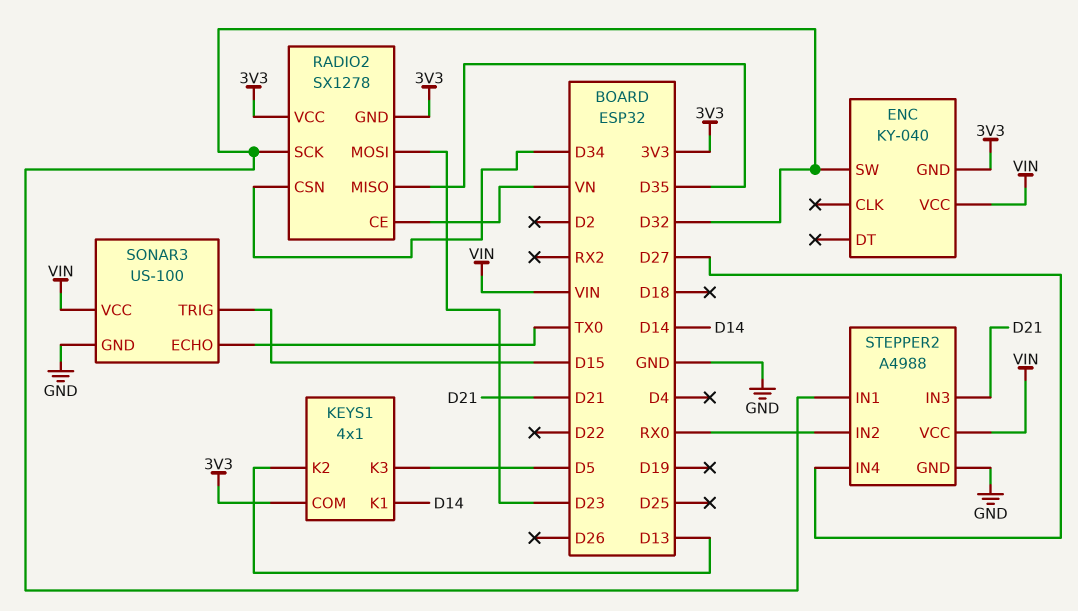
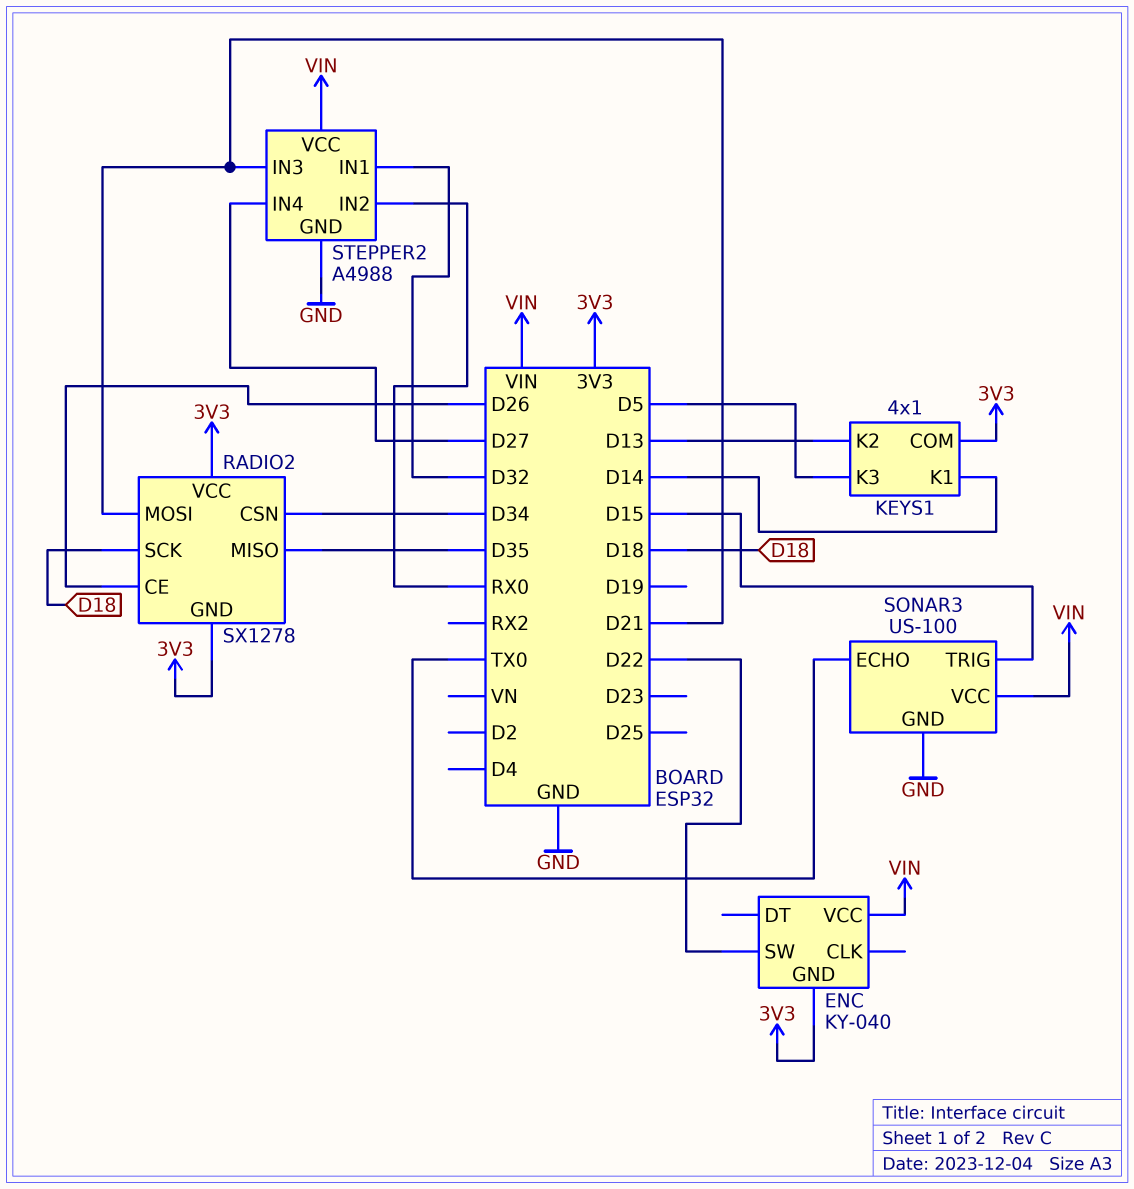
ENC pin SW: D32 -> D22
RADIO2 pin CE: VN -> D26
RADIO2 pin MOSI: D23 -> D21
RADIO2 pin SCK: D32 -> D18

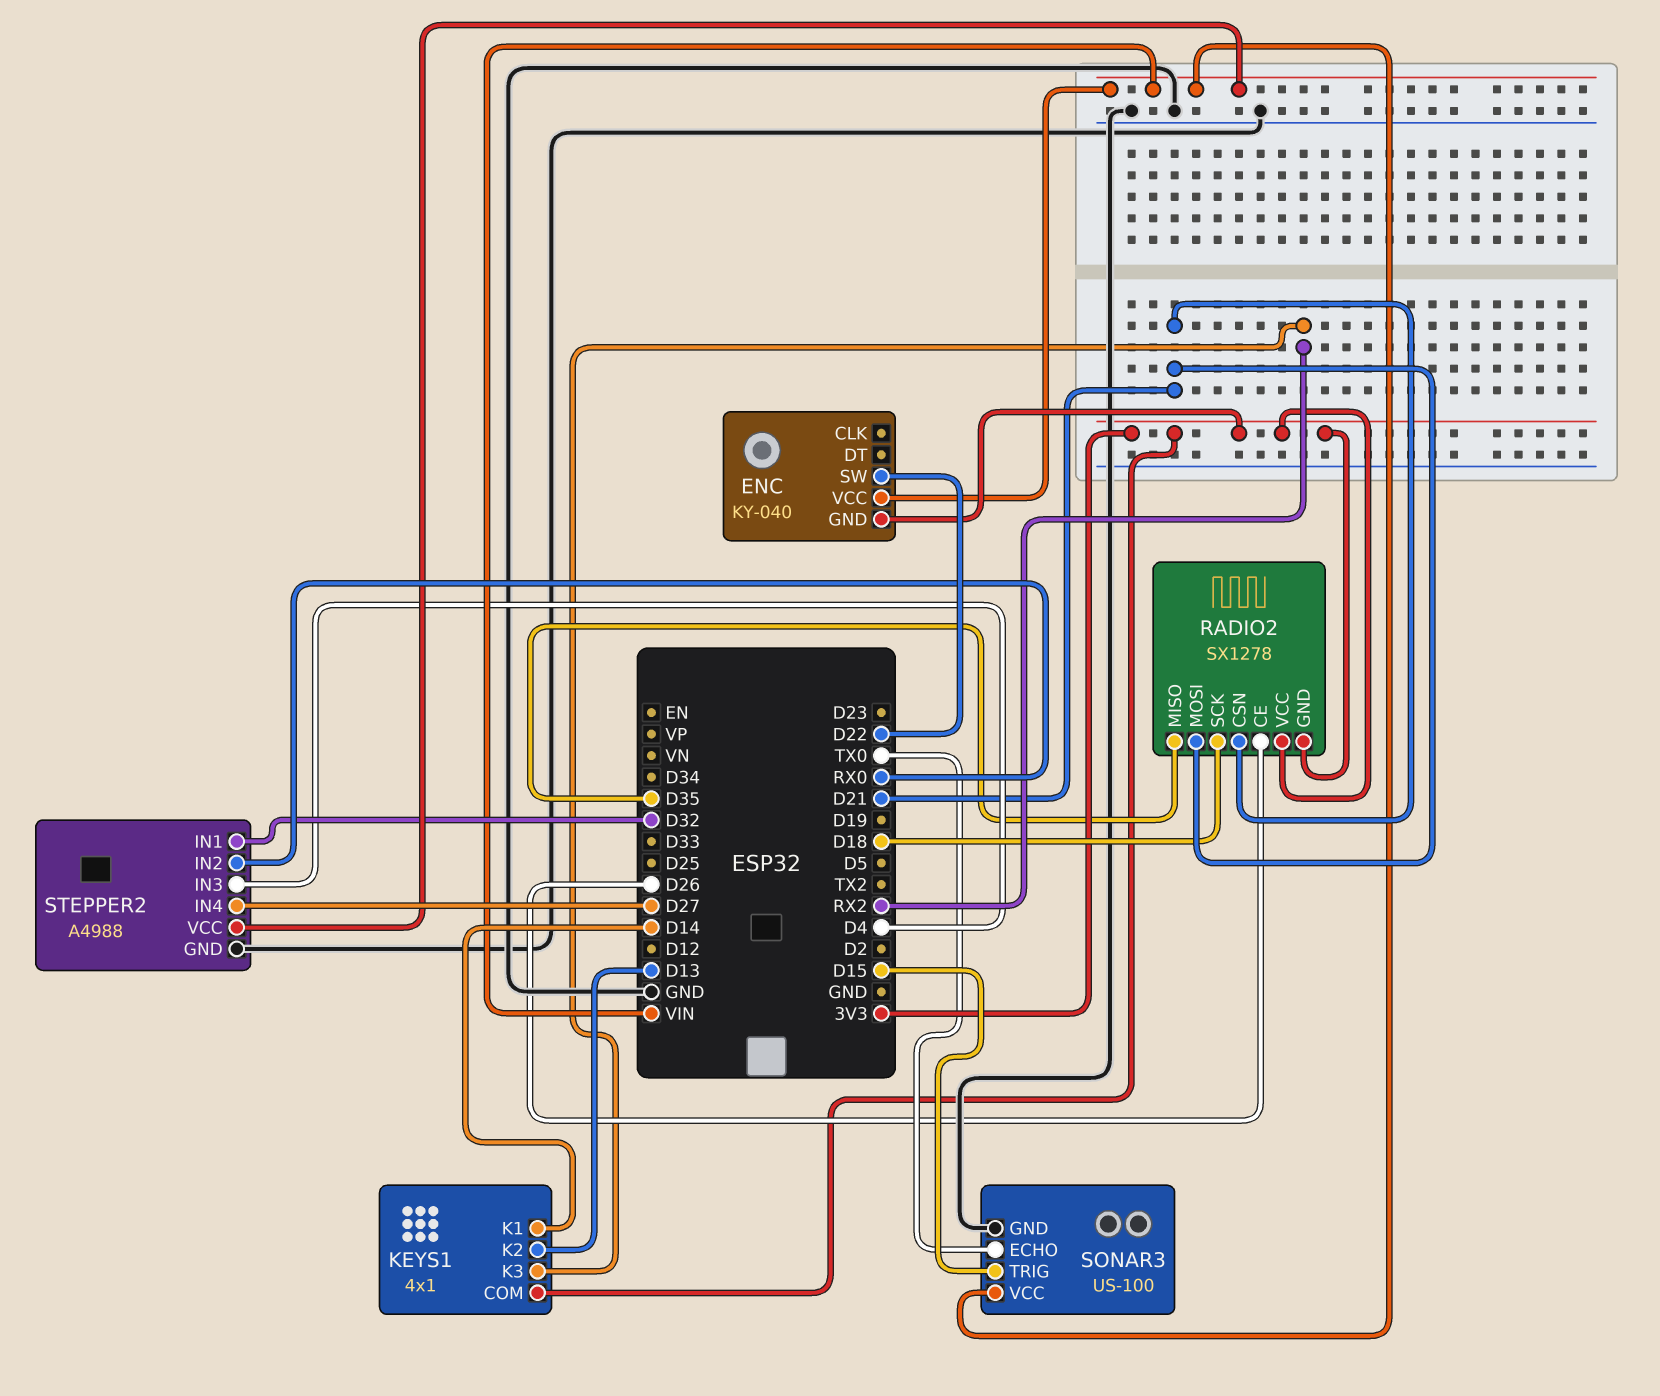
KEYS1 pin K3: D5 -> RX2
RADIO2 pin CSN: D34 -> D21
STEPPER2 pin IN3: D21 -> D4

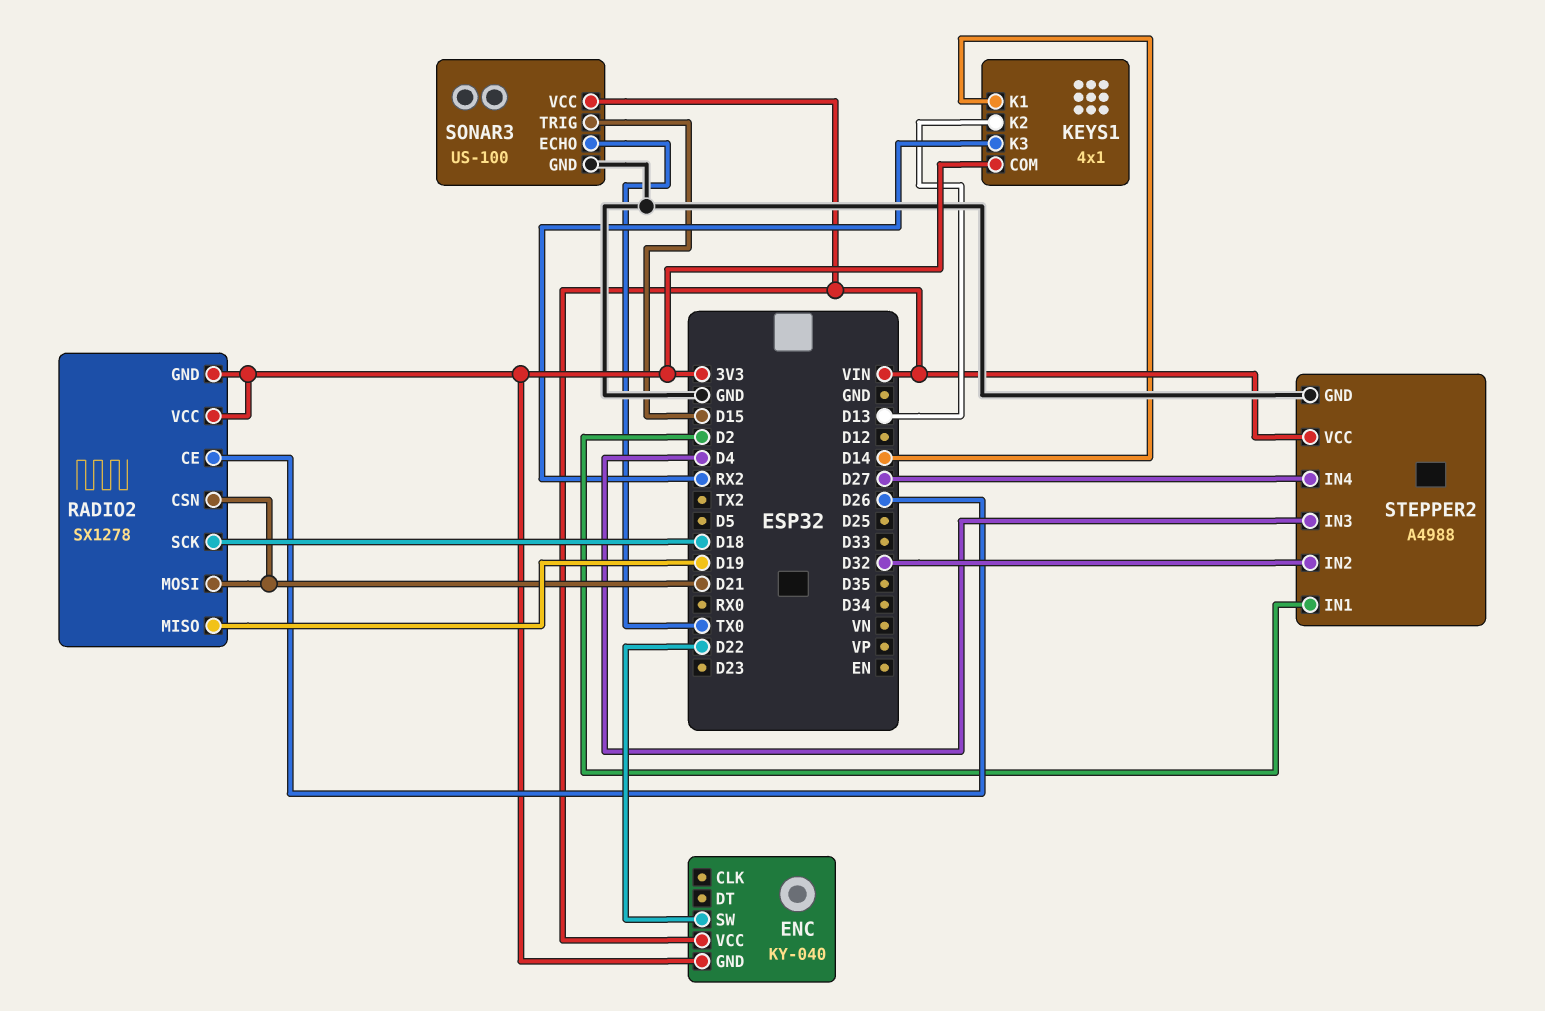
RADIO2 pin MISO: D35 -> D19
STEPPER2 pin IN1: D32 -> D2
STEPPER2 pin IN2: RX0 -> D32

